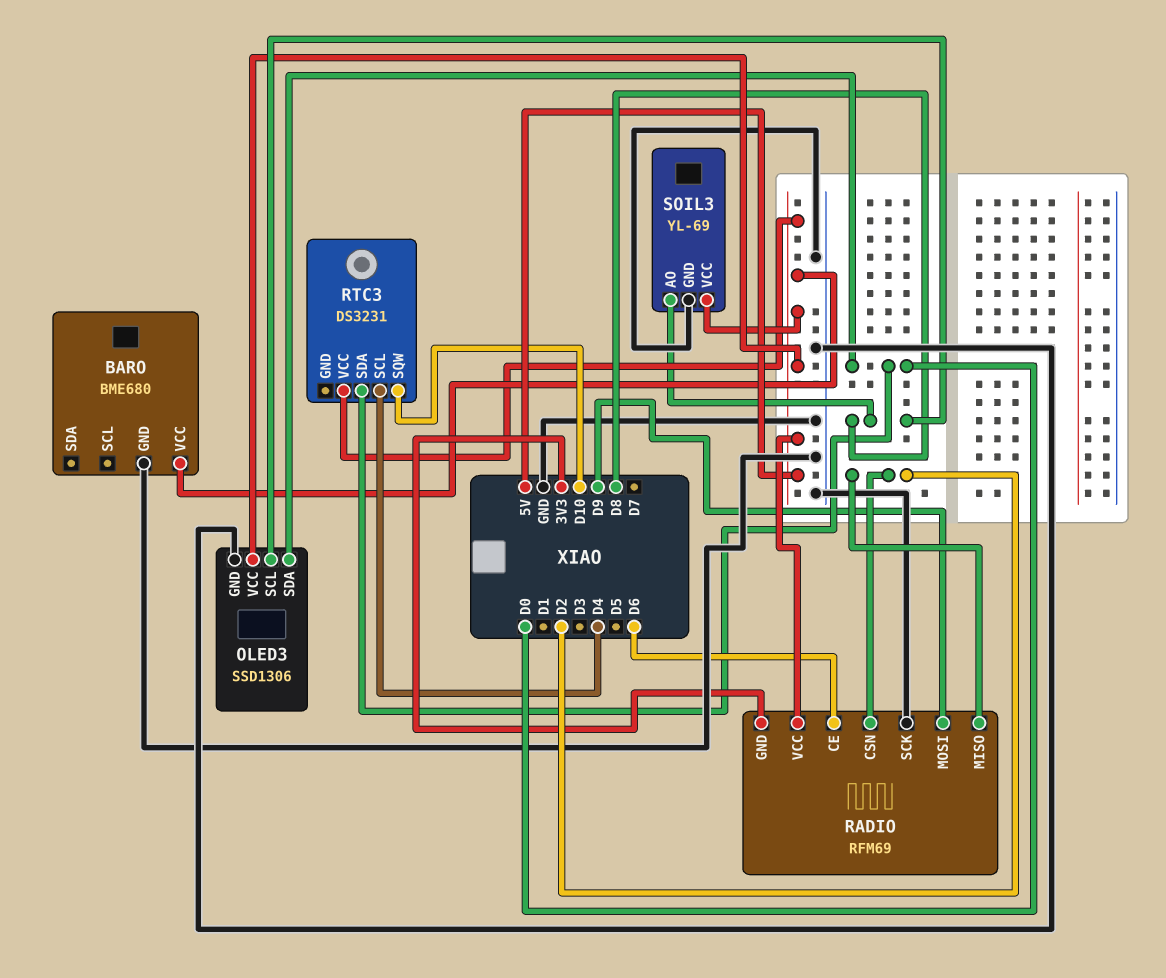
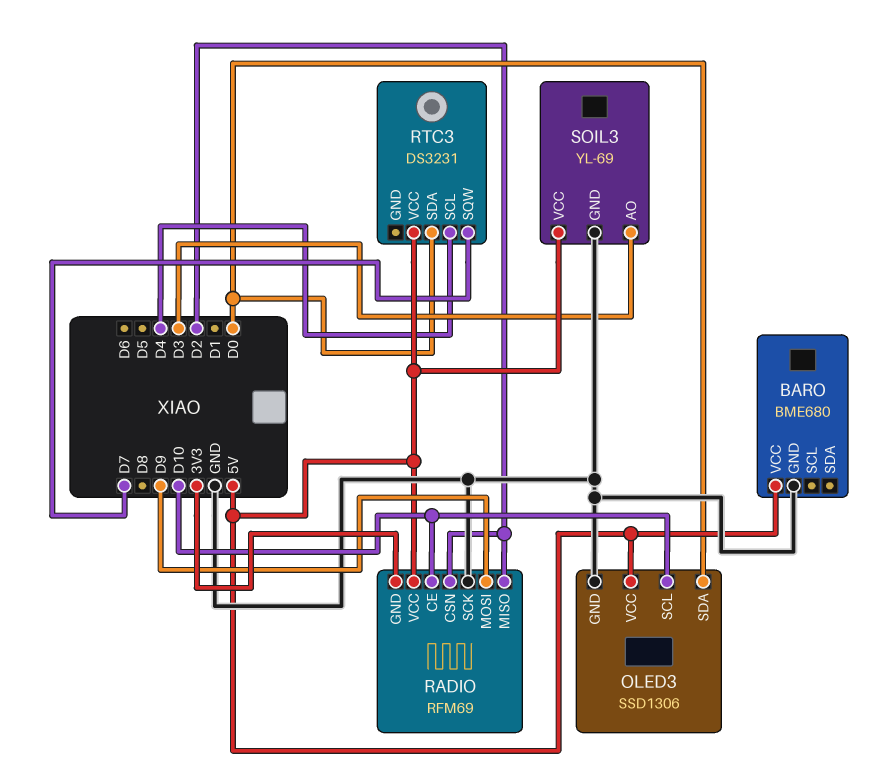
OLED3 pin SCL: D8 -> D10
RADIO pin CE: D6 -> D10
RTC3 pin SQW: D10 -> D7
SOIL3 pin AO: D8 -> D3

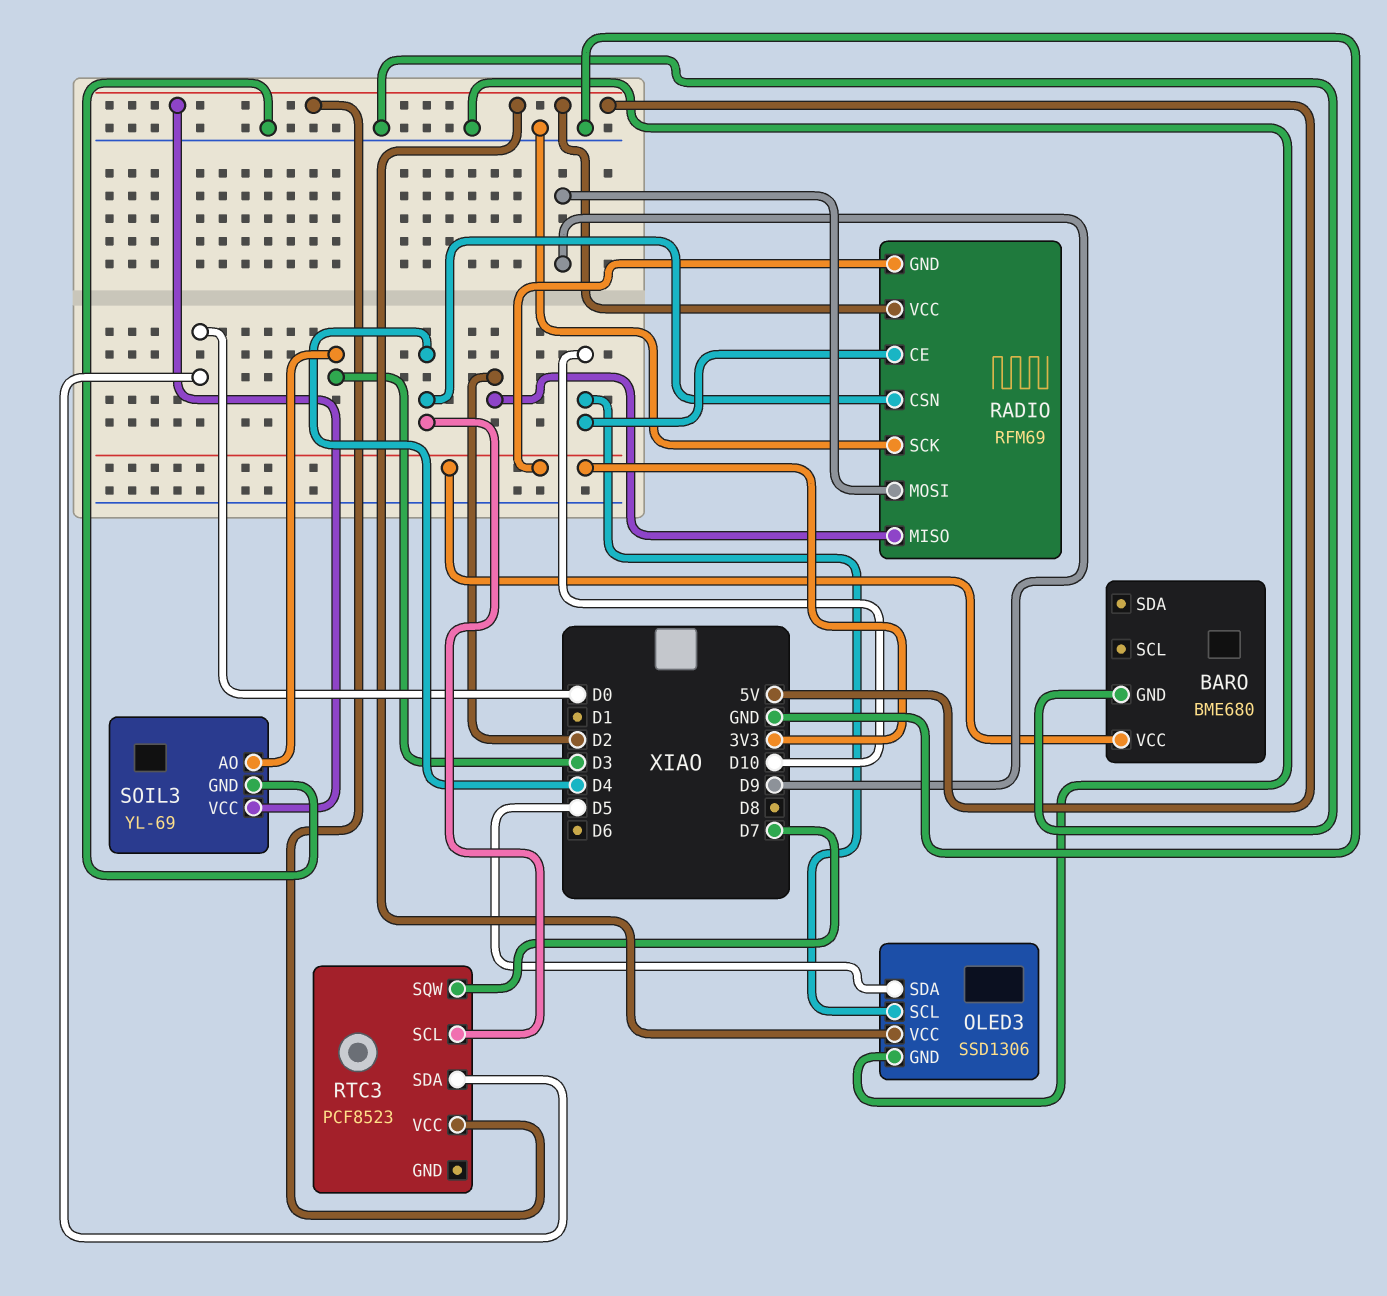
BARO pin VCC: 5V -> 3V3
OLED3 pin SDA: D0 -> D5
RADIO pin CSN: D2 -> D4
RTC3: DS3231 -> PCF8523

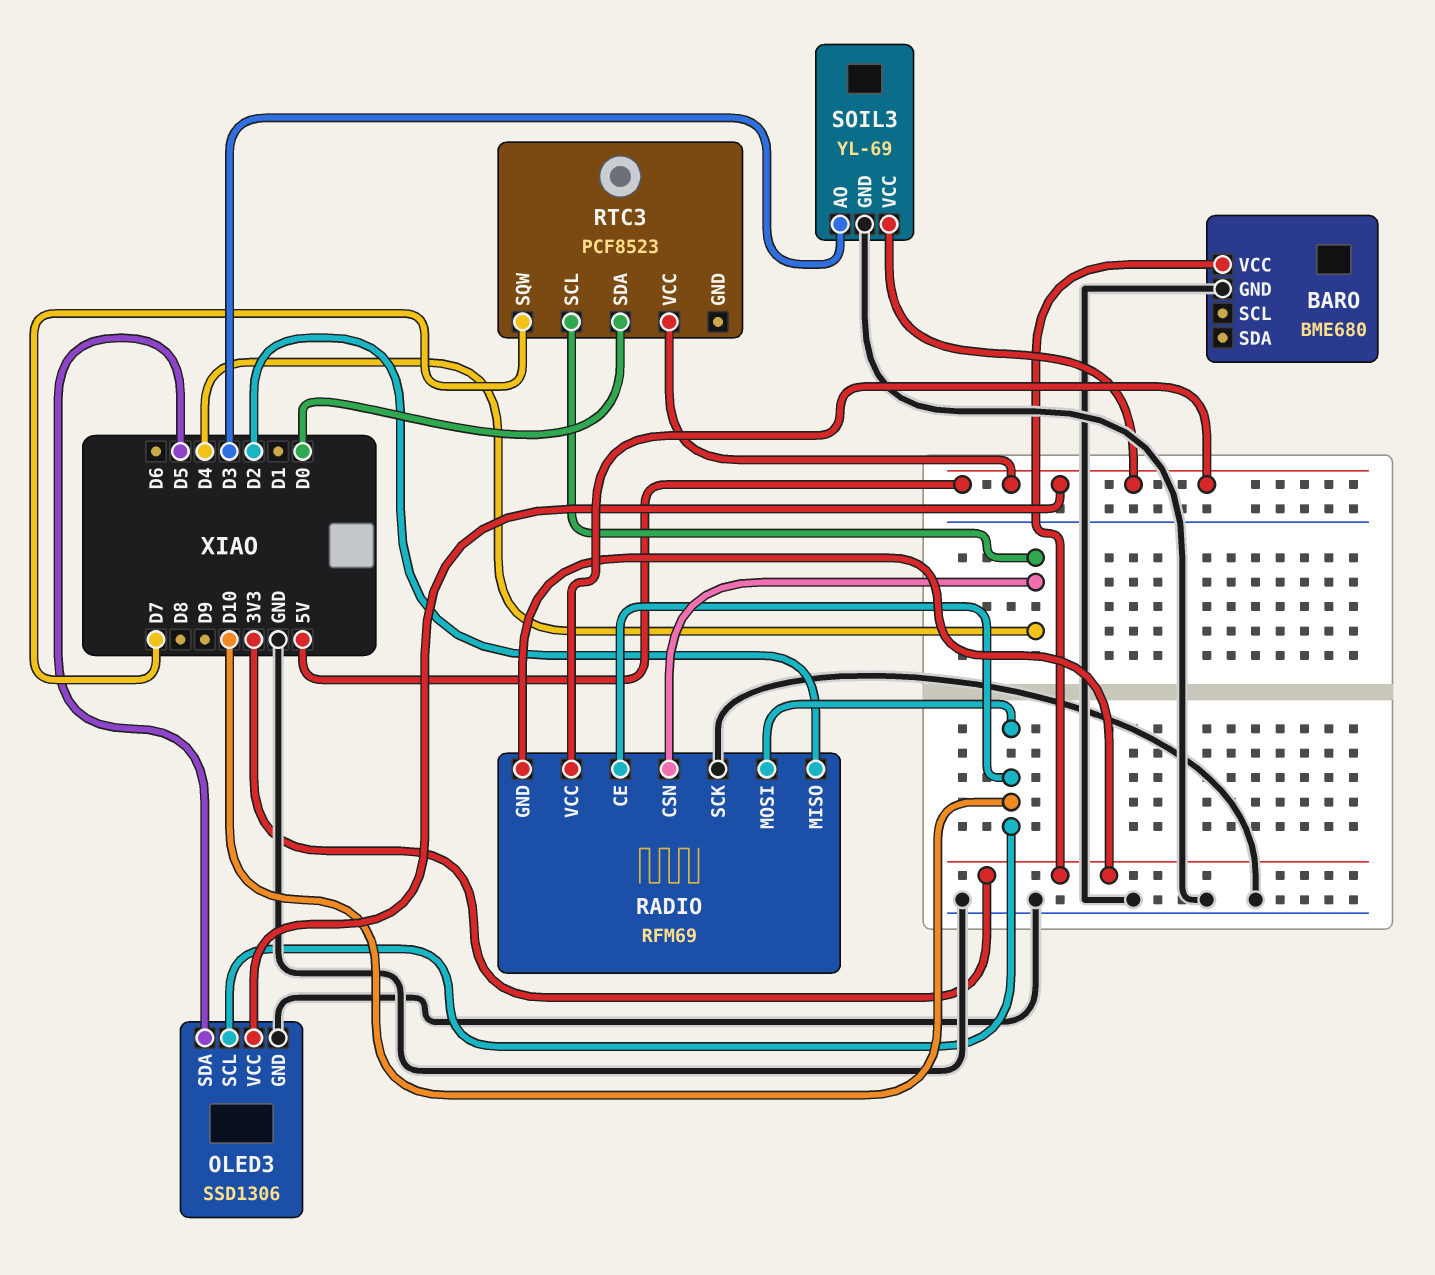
RADIO pin MOSI: D9 -> D10

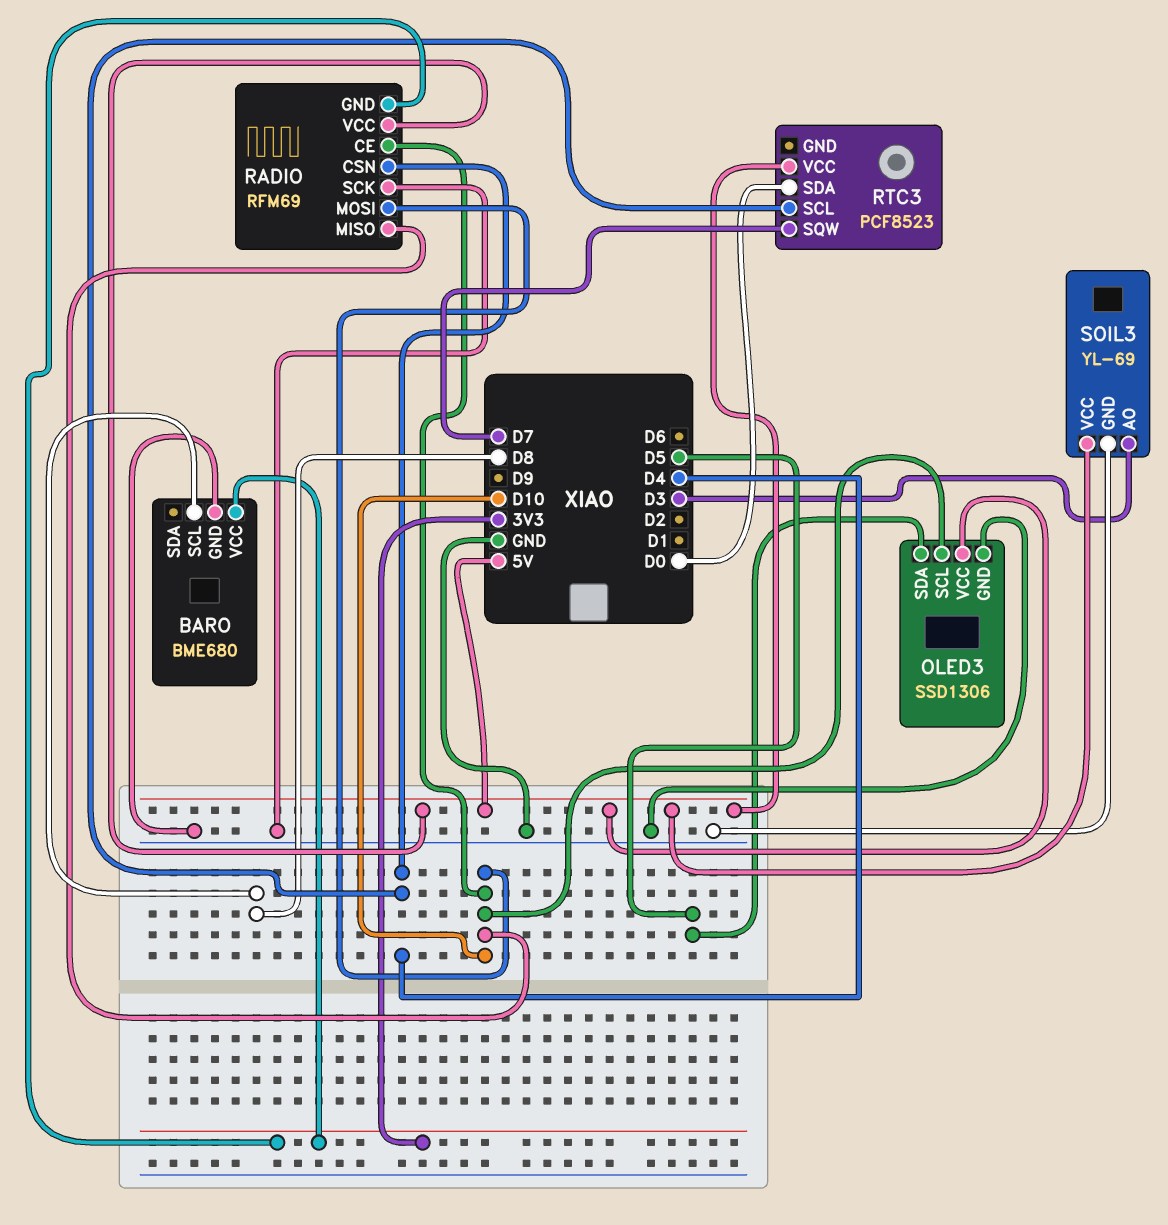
BARO pin SCL: none -> D8
RADIO pin MISO: D2 -> D10

